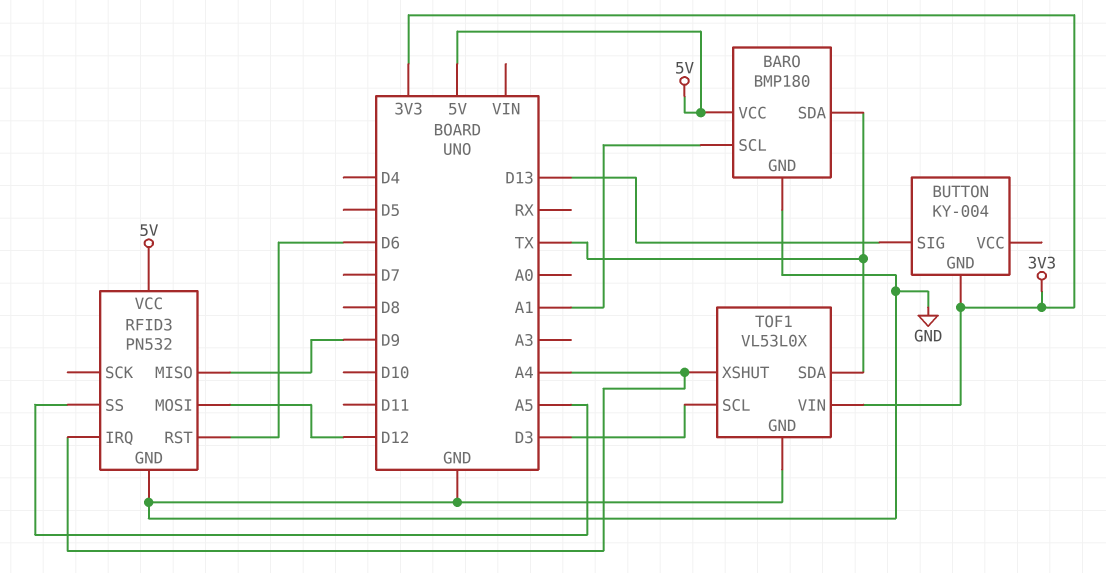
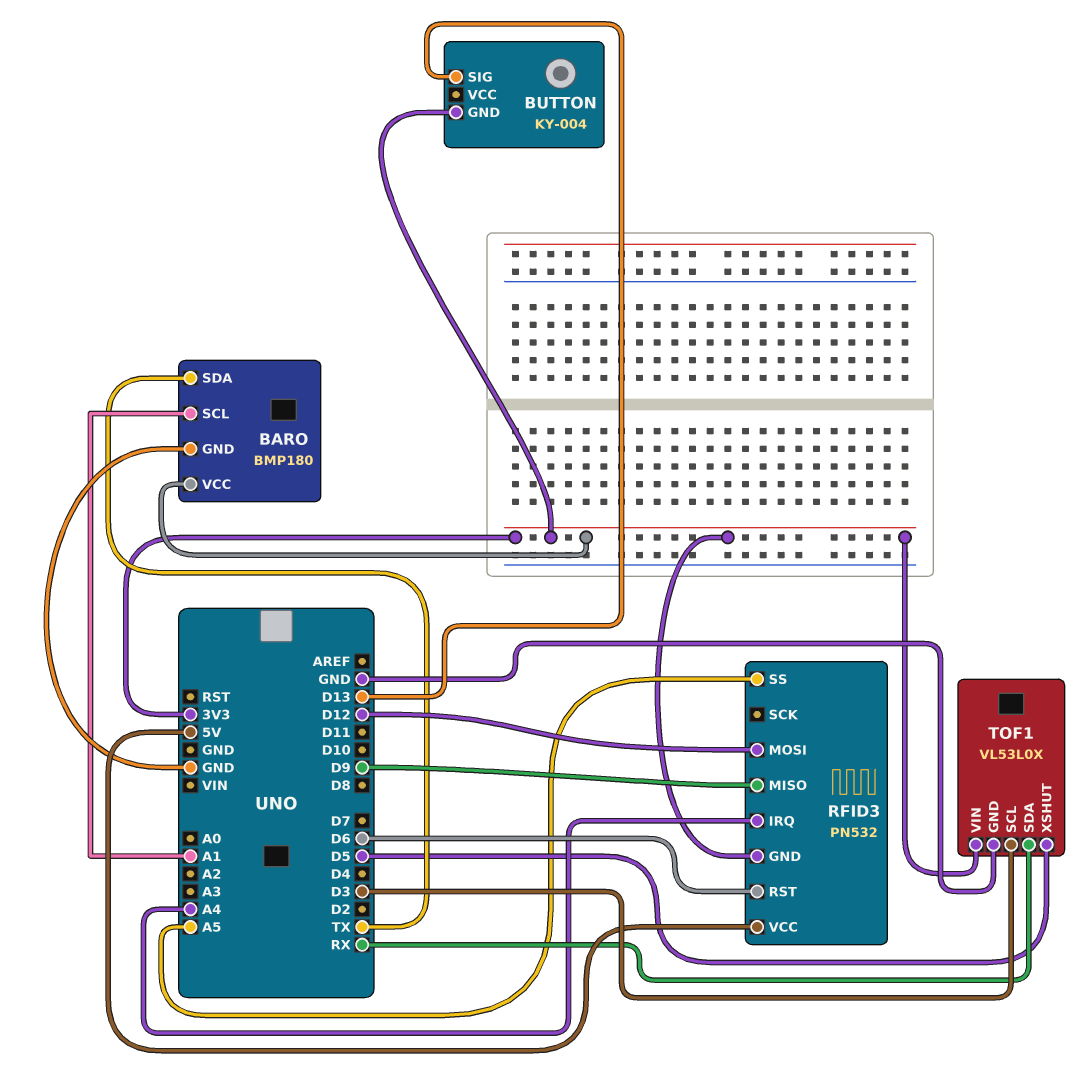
BARO pin VCC: 5V -> 3V3
RFID3 pin GND: GND -> 3V3
TOF1 pin SDA: TX -> RX
TOF1 pin XSHUT: A4 -> D5

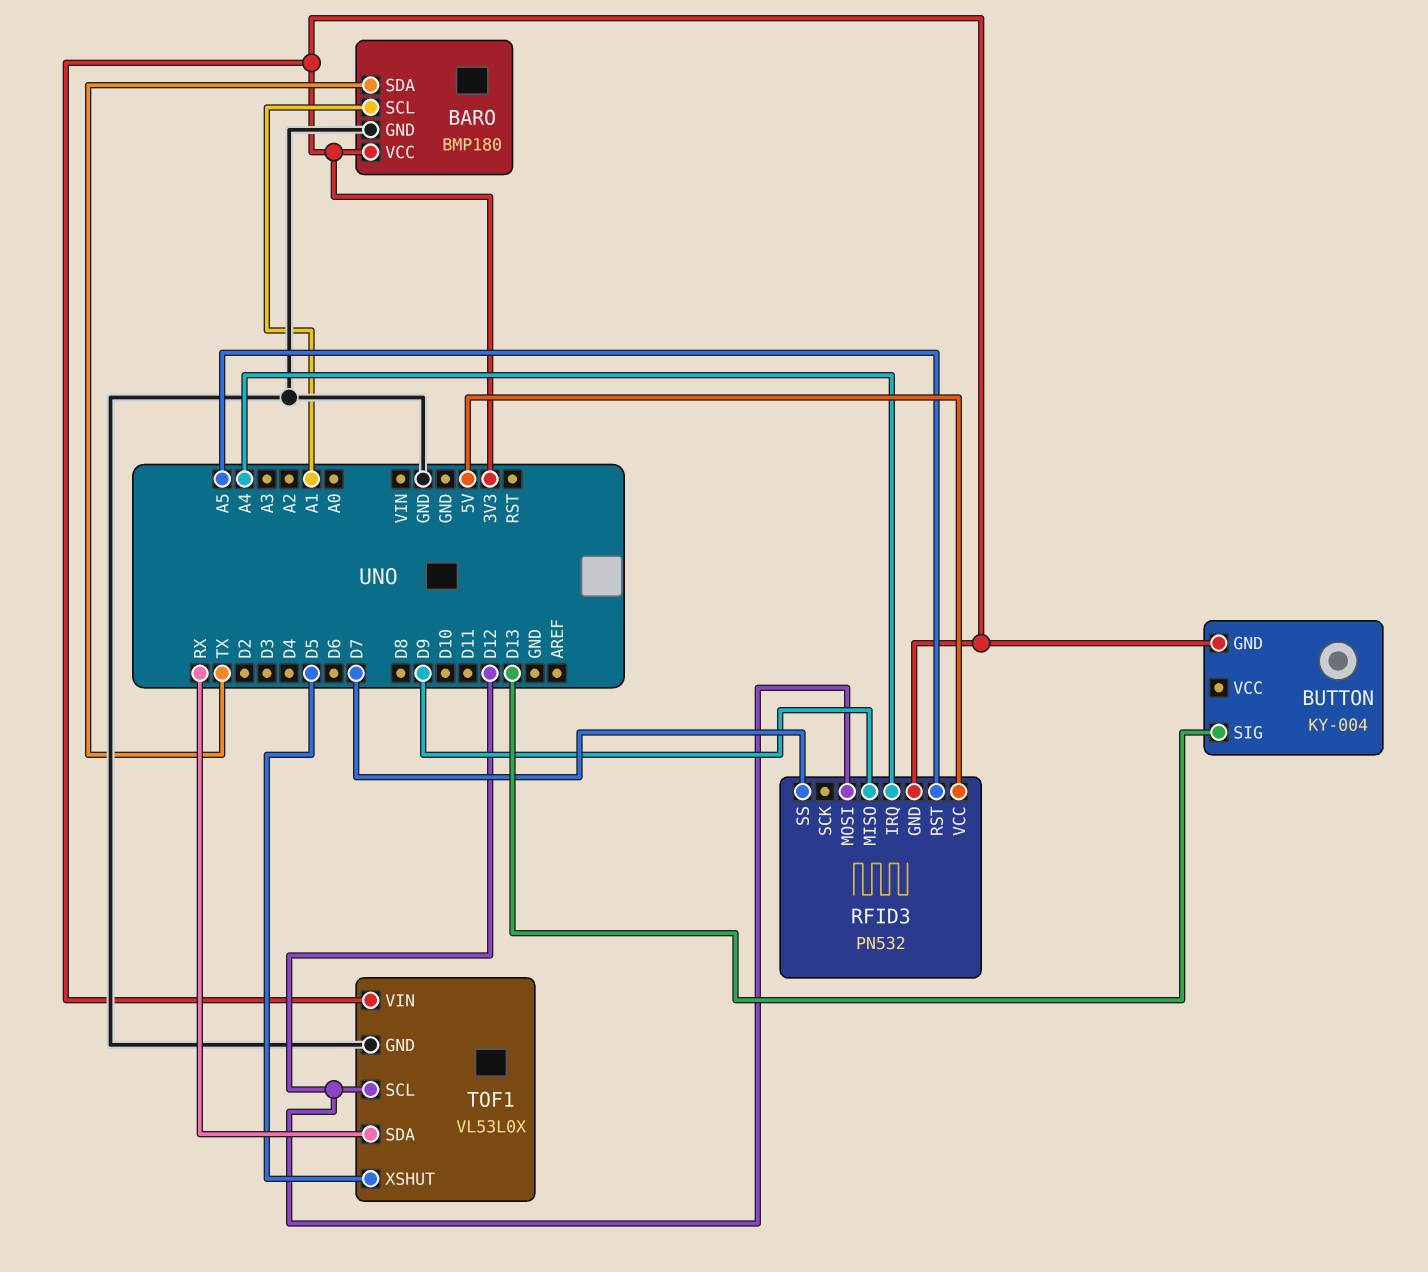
RFID3 pin RST: D6 -> A5
RFID3 pin SS: A5 -> D7
TOF1 pin SCL: D3 -> D12

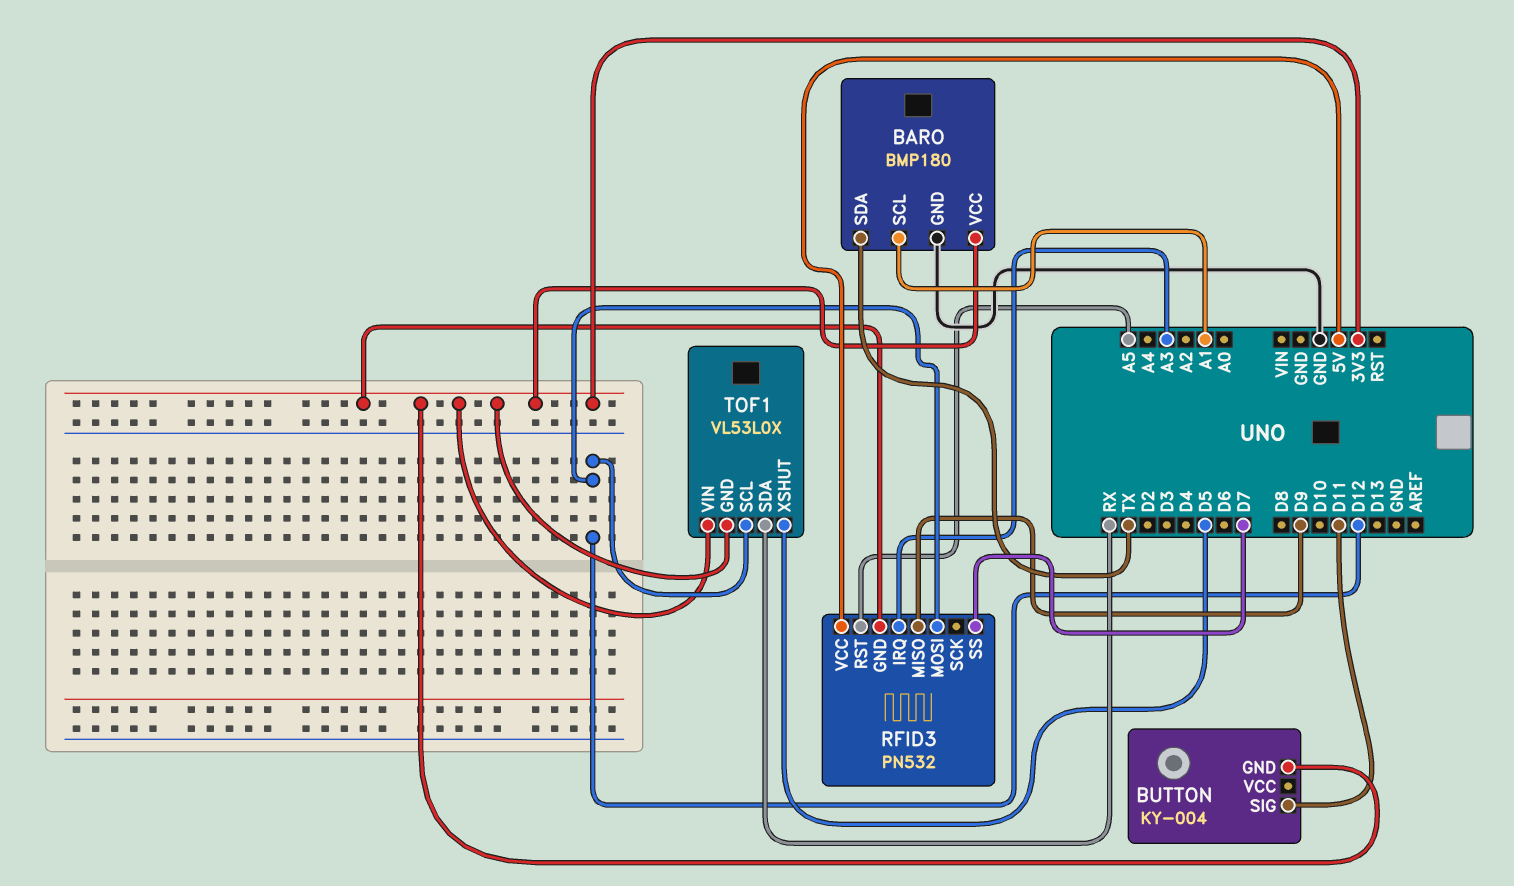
BUTTON pin SIG: D13 -> D11
RFID3 pin IRQ: A4 -> A3
TOF1 pin GND: GND -> 3V3

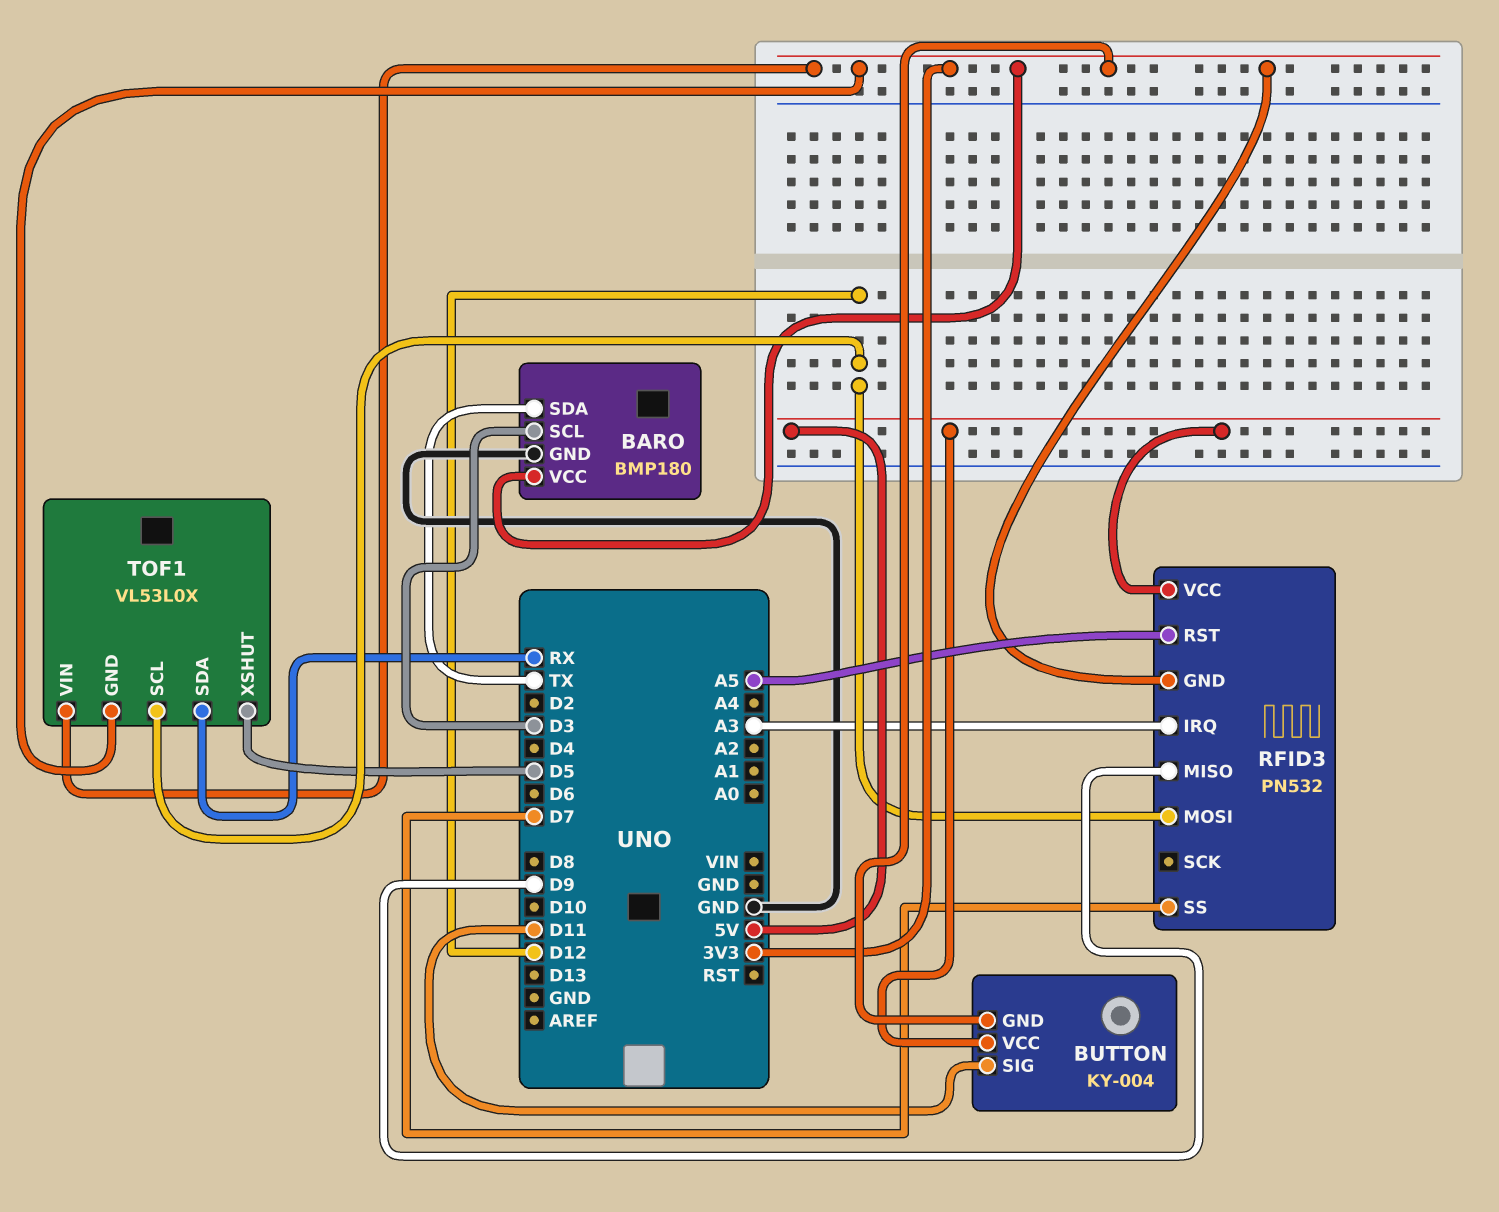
BARO pin SCL: A1 -> D3
BUTTON pin VCC: none -> 5V

